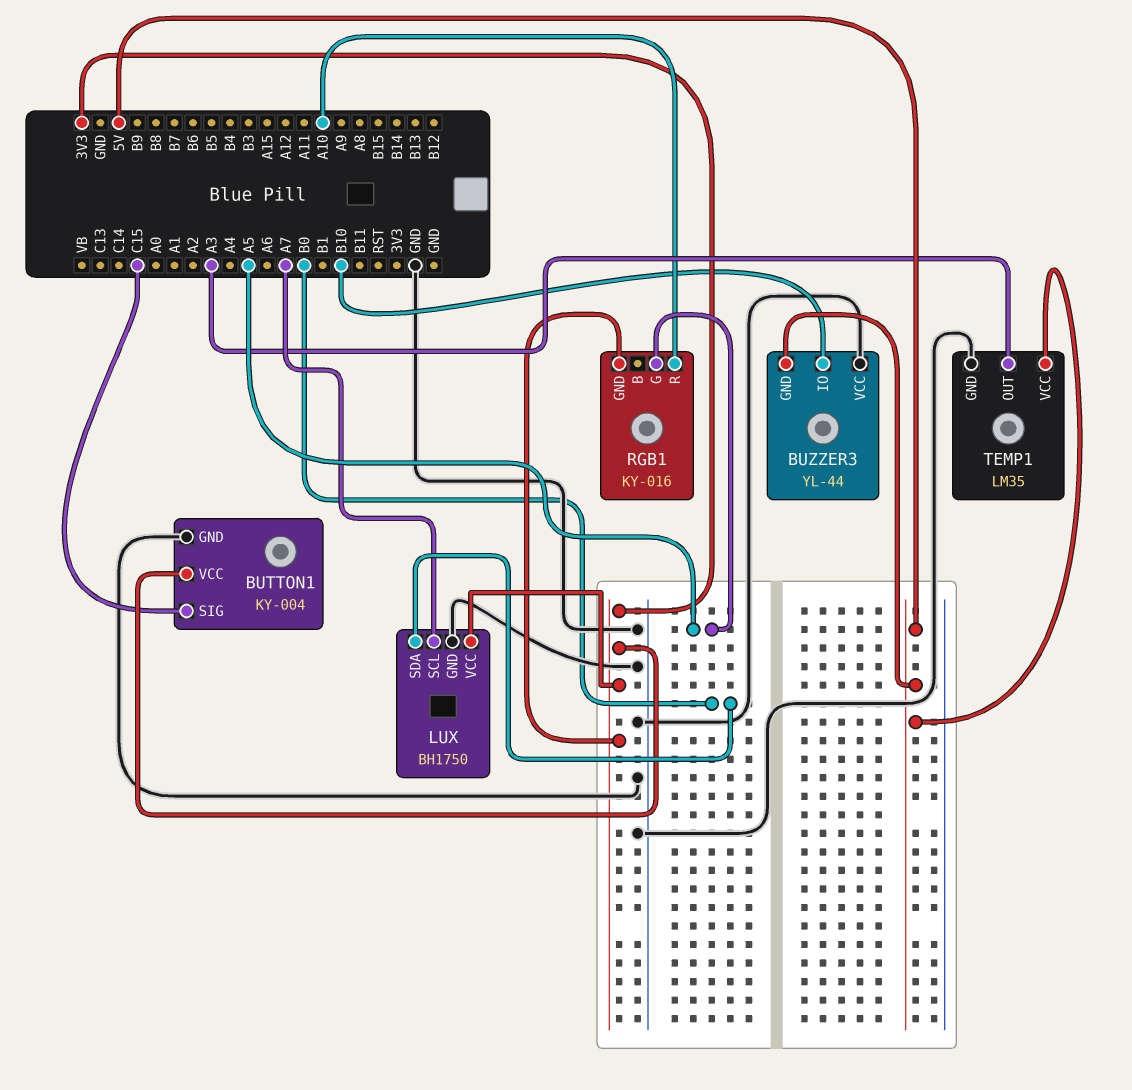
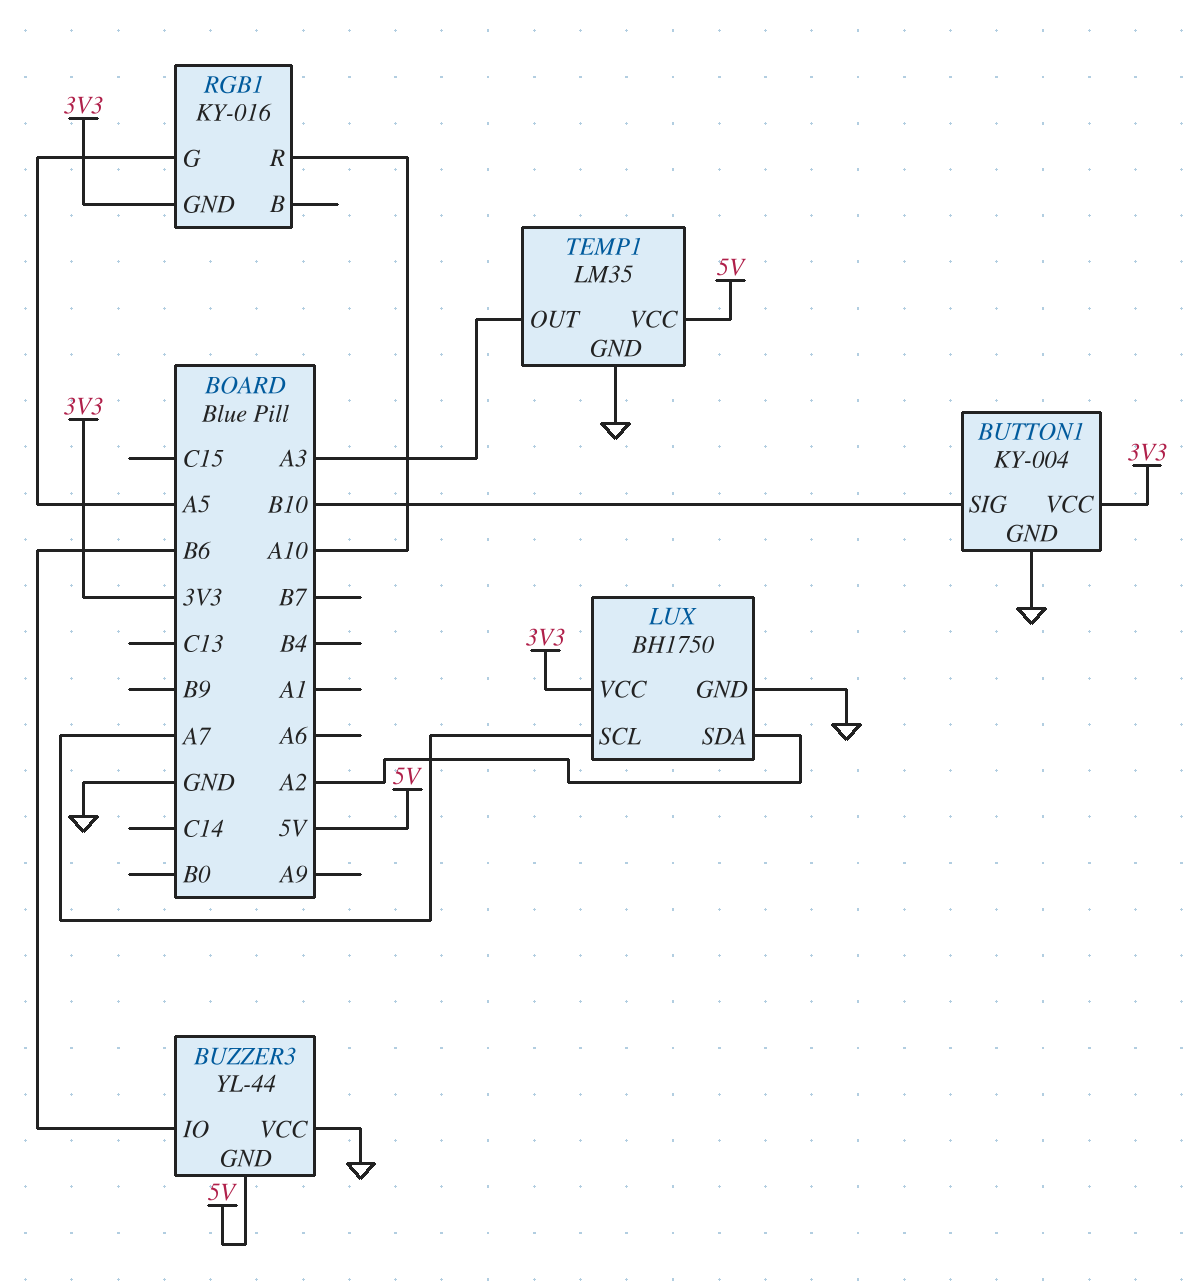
BUTTON1 pin SIG: C15 -> B10
BUZZER3 pin IO: B10 -> B6
LUX pin SDA: B0 -> A2

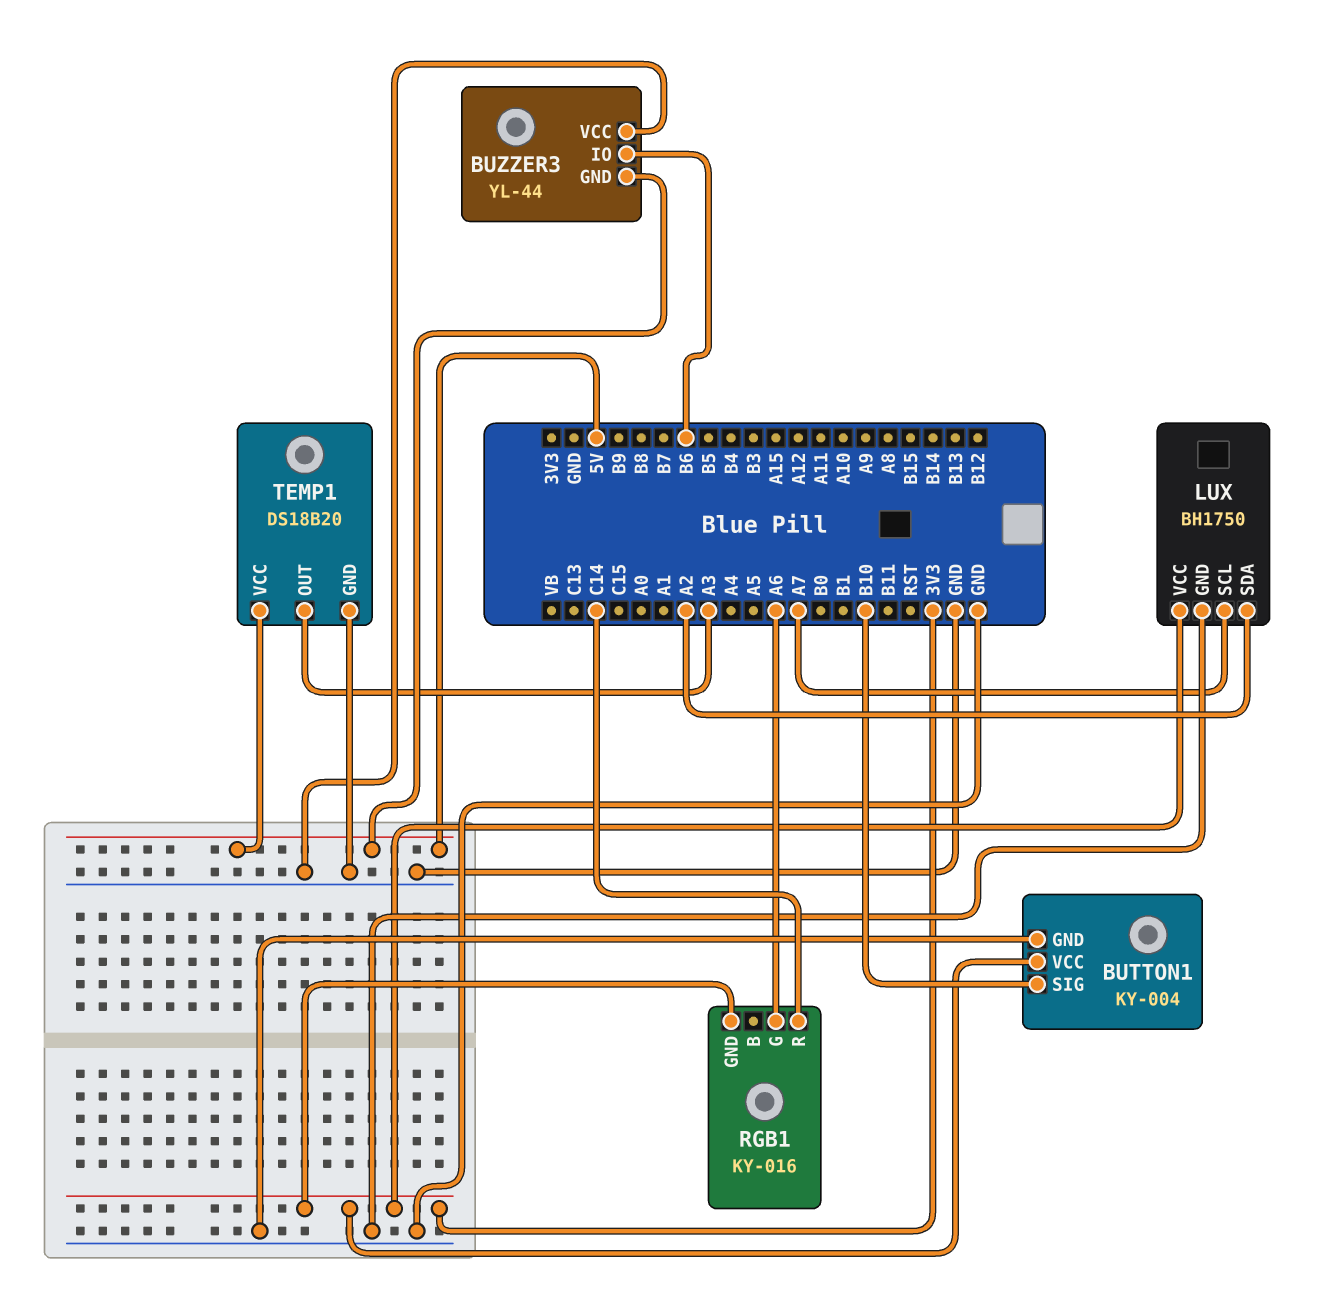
RGB1 pin G: A5 -> A6
RGB1 pin R: A10 -> C14
TEMP1: LM35 -> DS18B20

